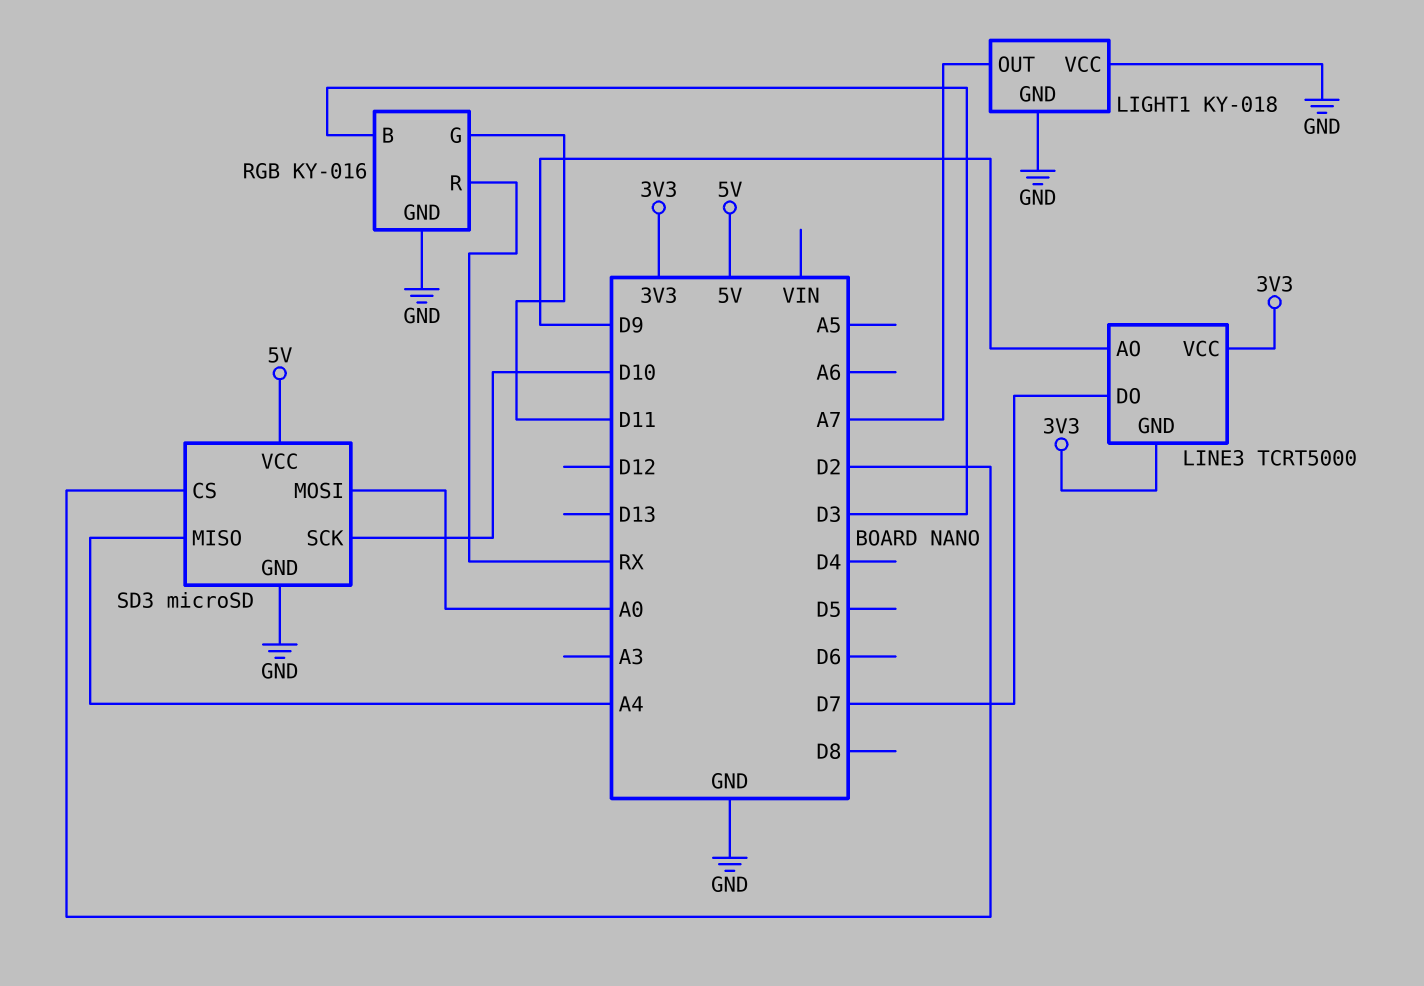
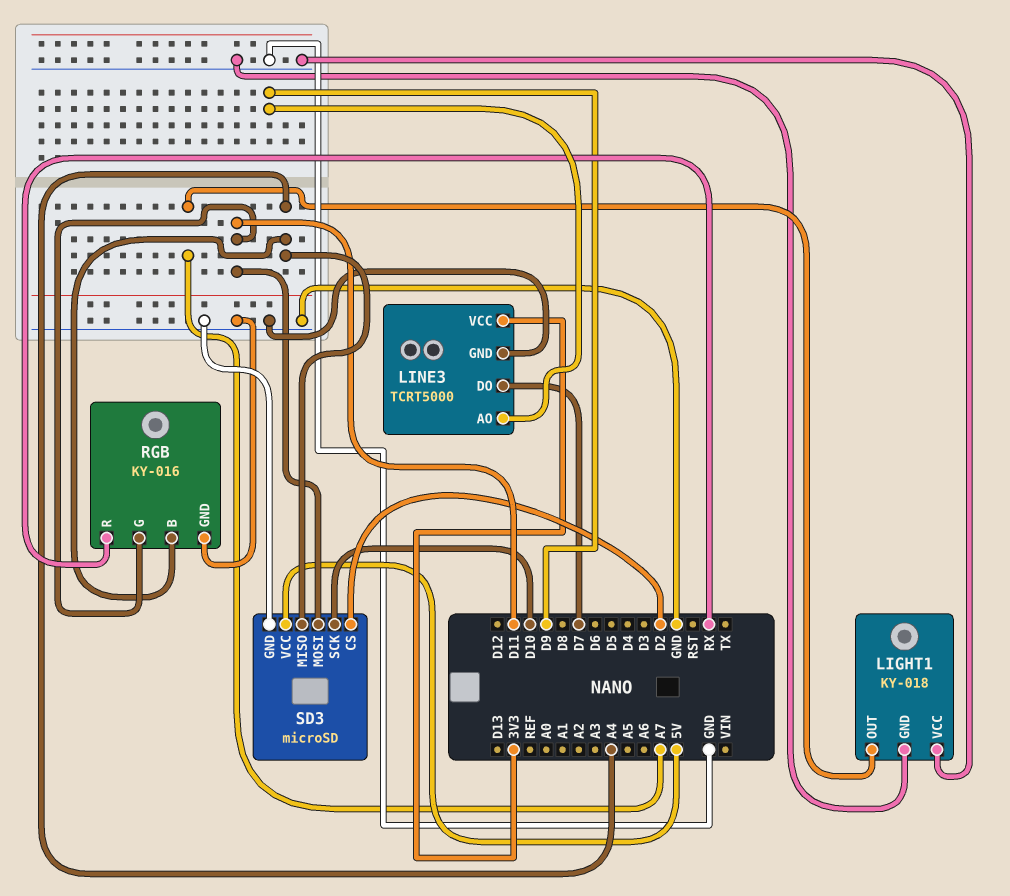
LINE3 pin GND: 3V3 -> GND
RGB pin B: D3 -> A4
SD3 pin MOSI: A0 -> D11

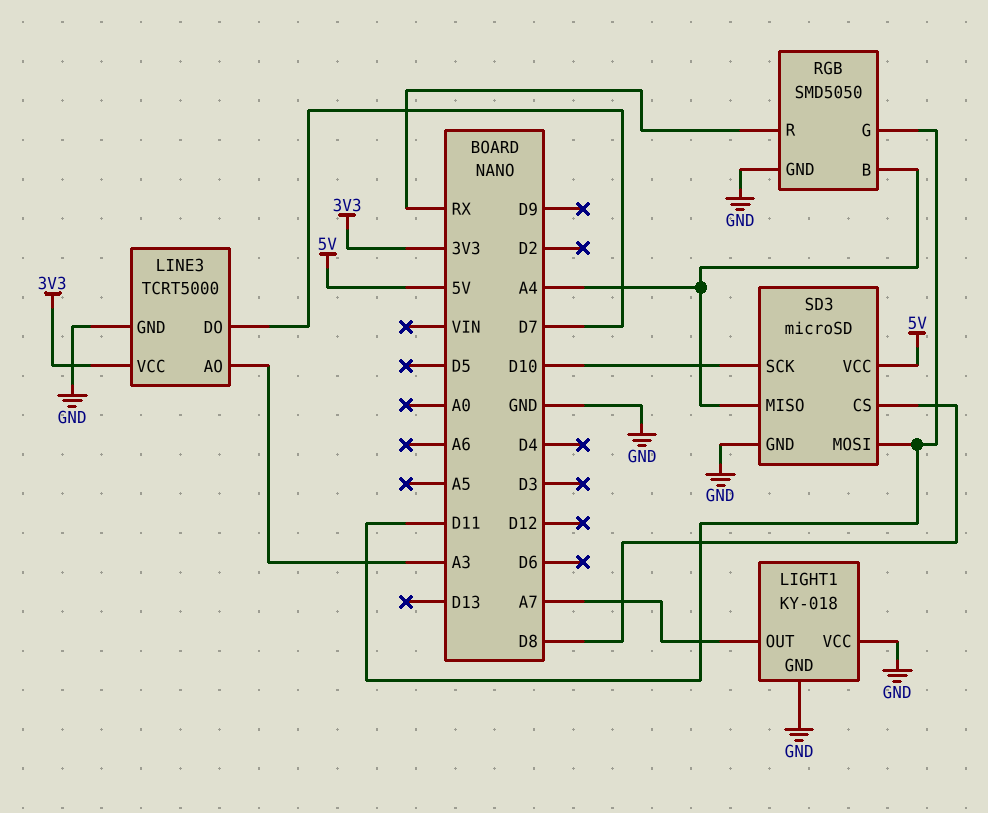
LINE3 pin AO: D9 -> A3
RGB: KY-016 -> SMD5050
SD3 pin CS: D2 -> D8

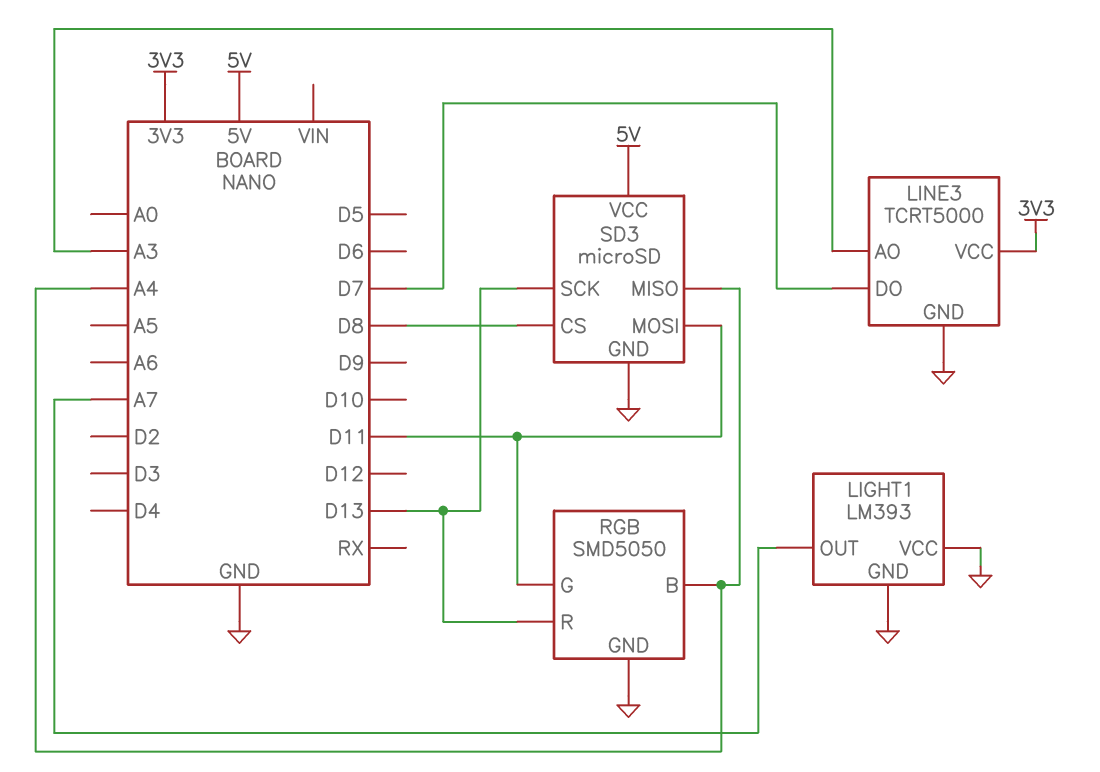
LIGHT1: KY-018 -> LM393
RGB pin R: RX -> D13
SD3 pin SCK: D10 -> D13

